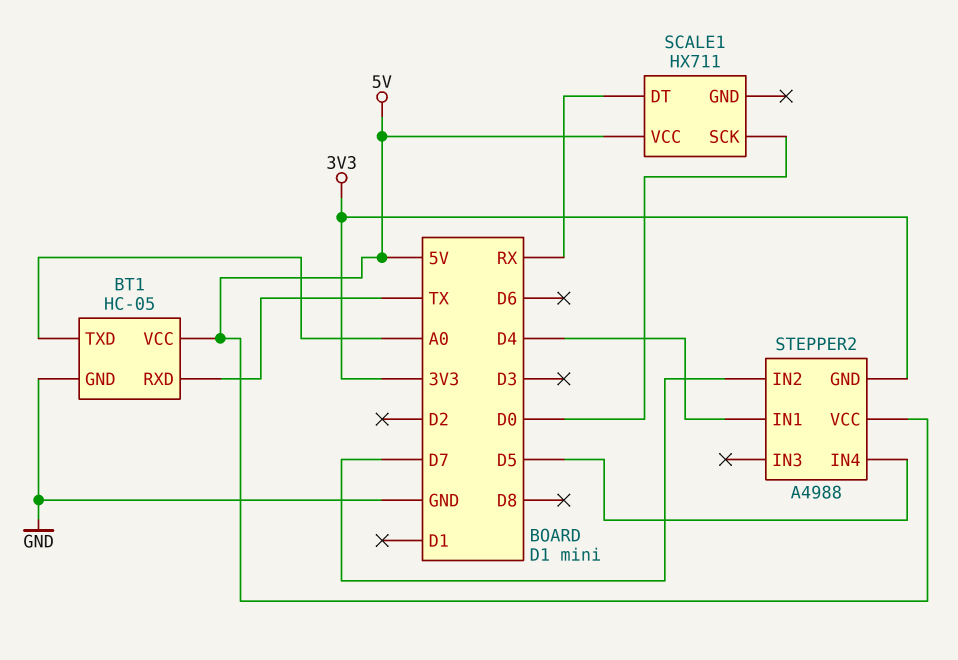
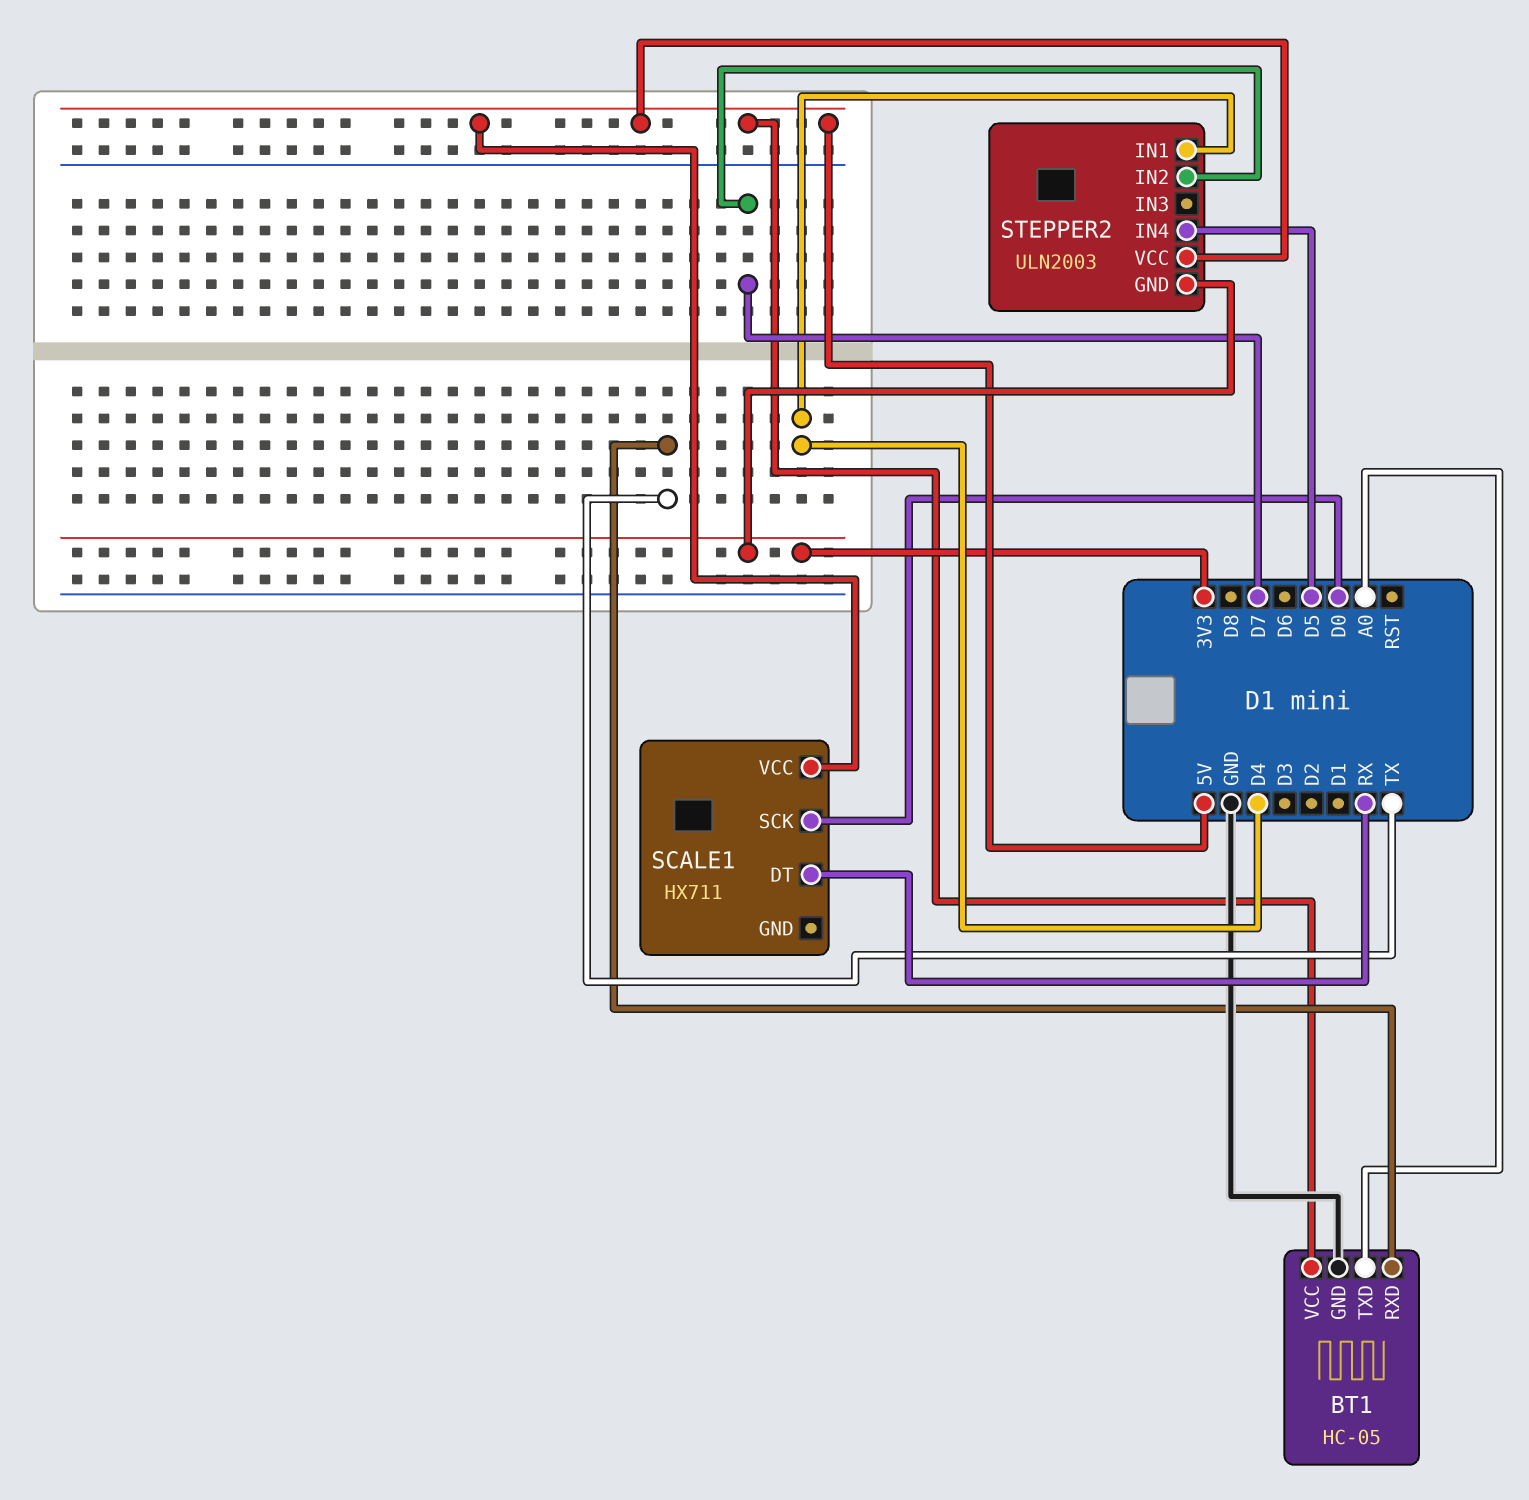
STEPPER2: A4988 -> ULN2003

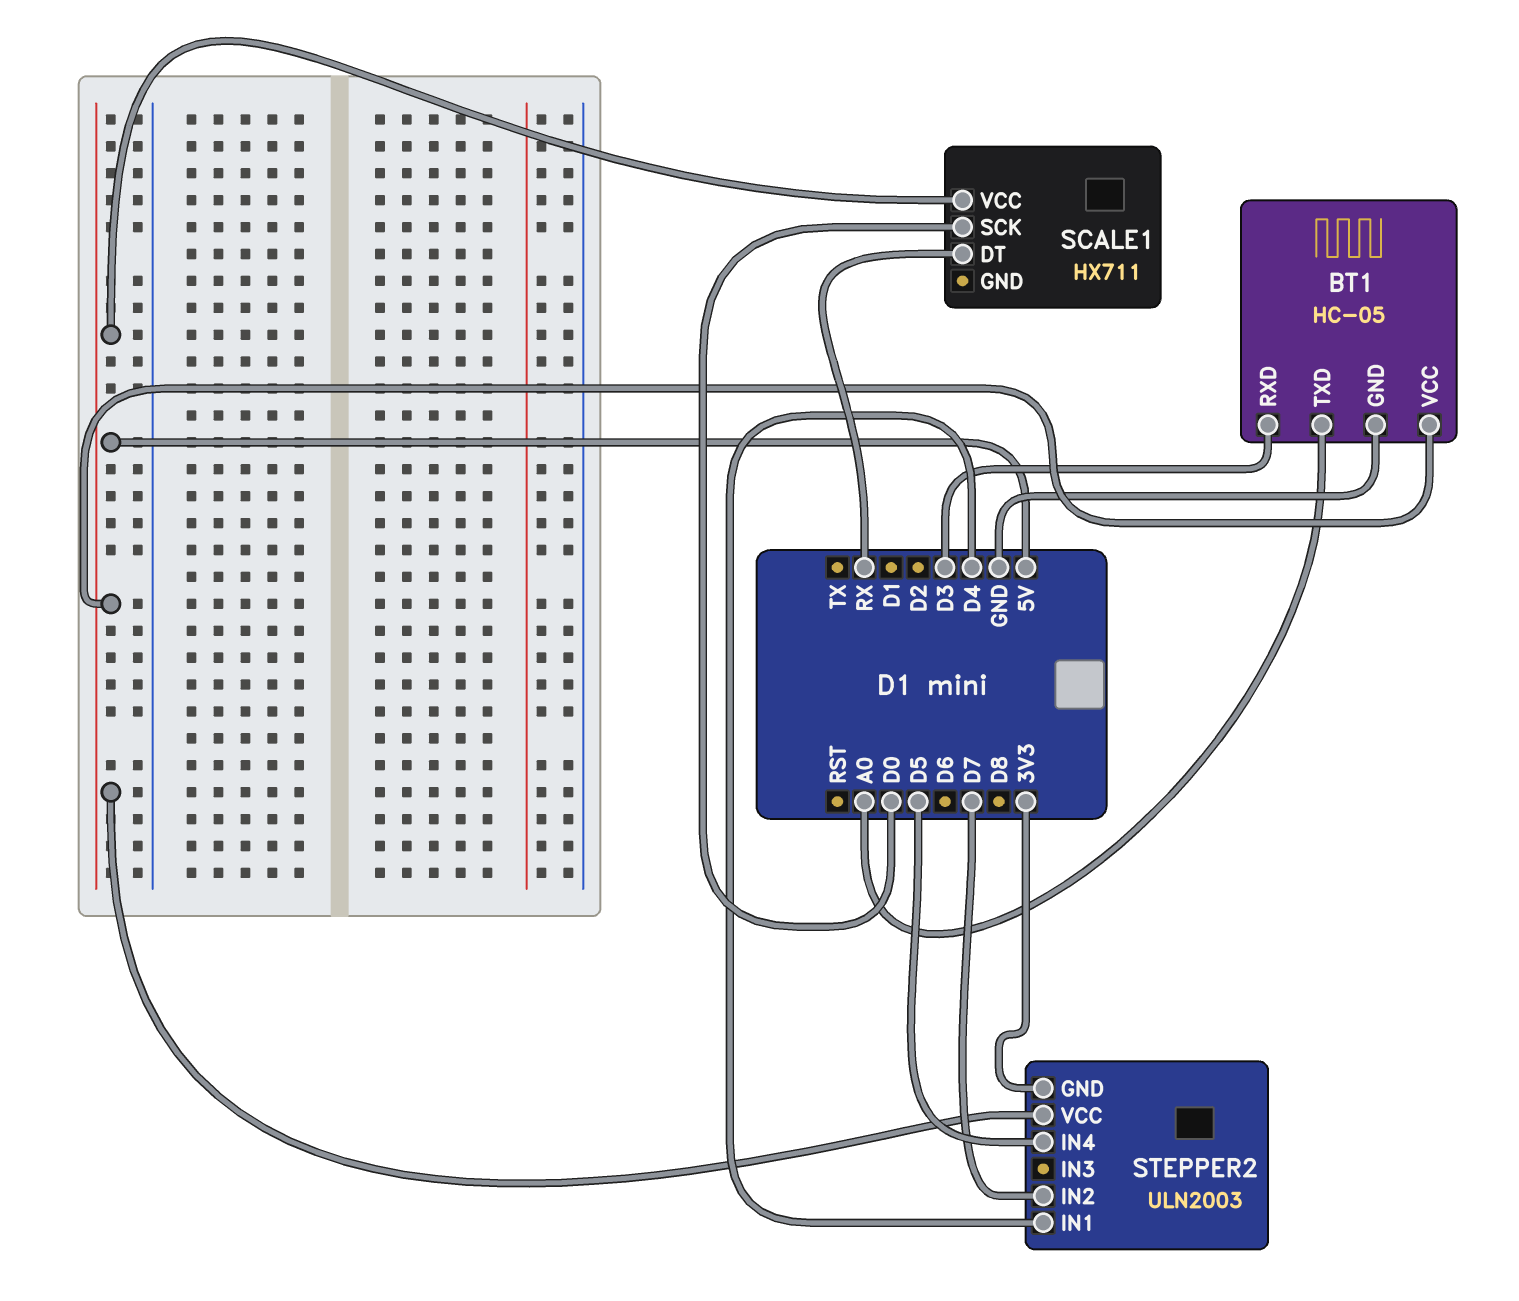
BT1 pin RXD: TX -> D3

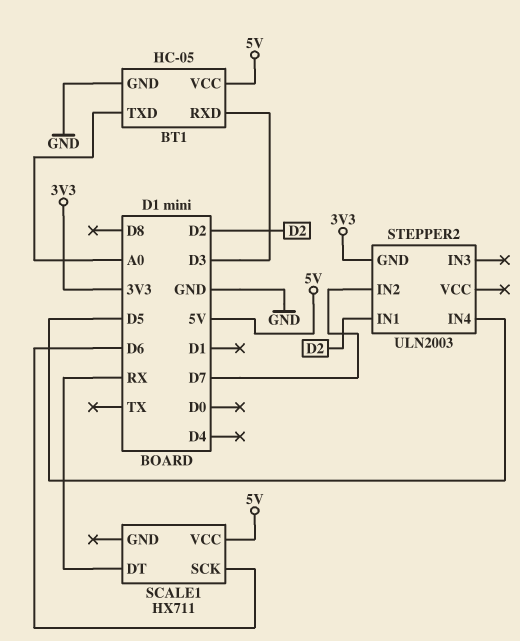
SCALE1 pin SCK: D0 -> D6
STEPPER2 pin IN1: D4 -> D2
STEPPER2 pin VCC: 5V -> none

